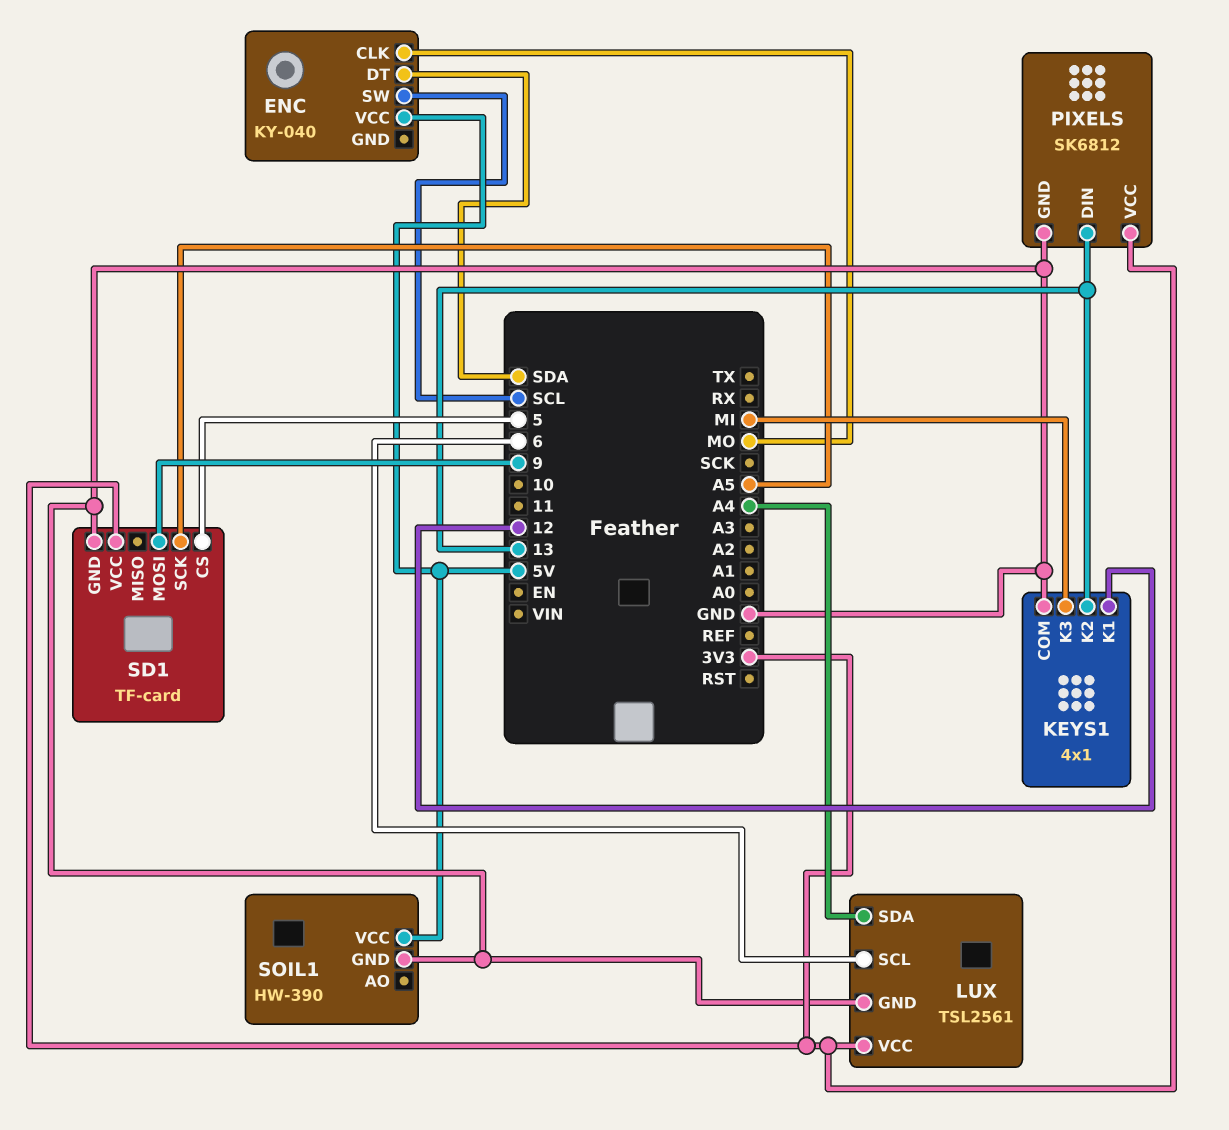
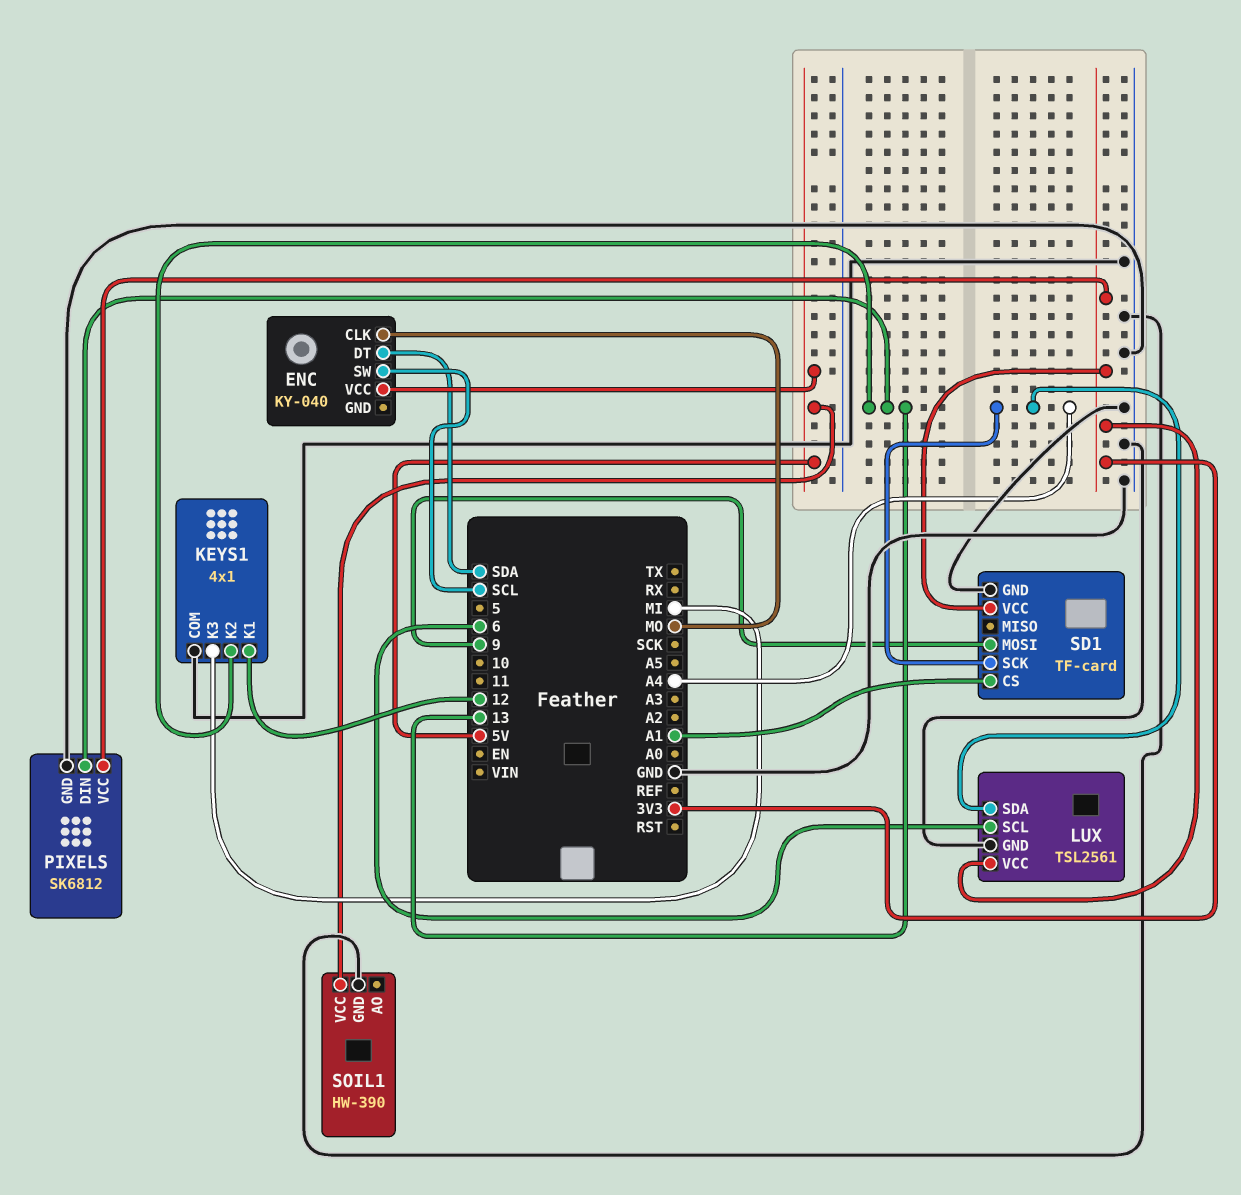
SD1 pin CS: 5 -> A1
SD1 pin SCK: A5 -> A4

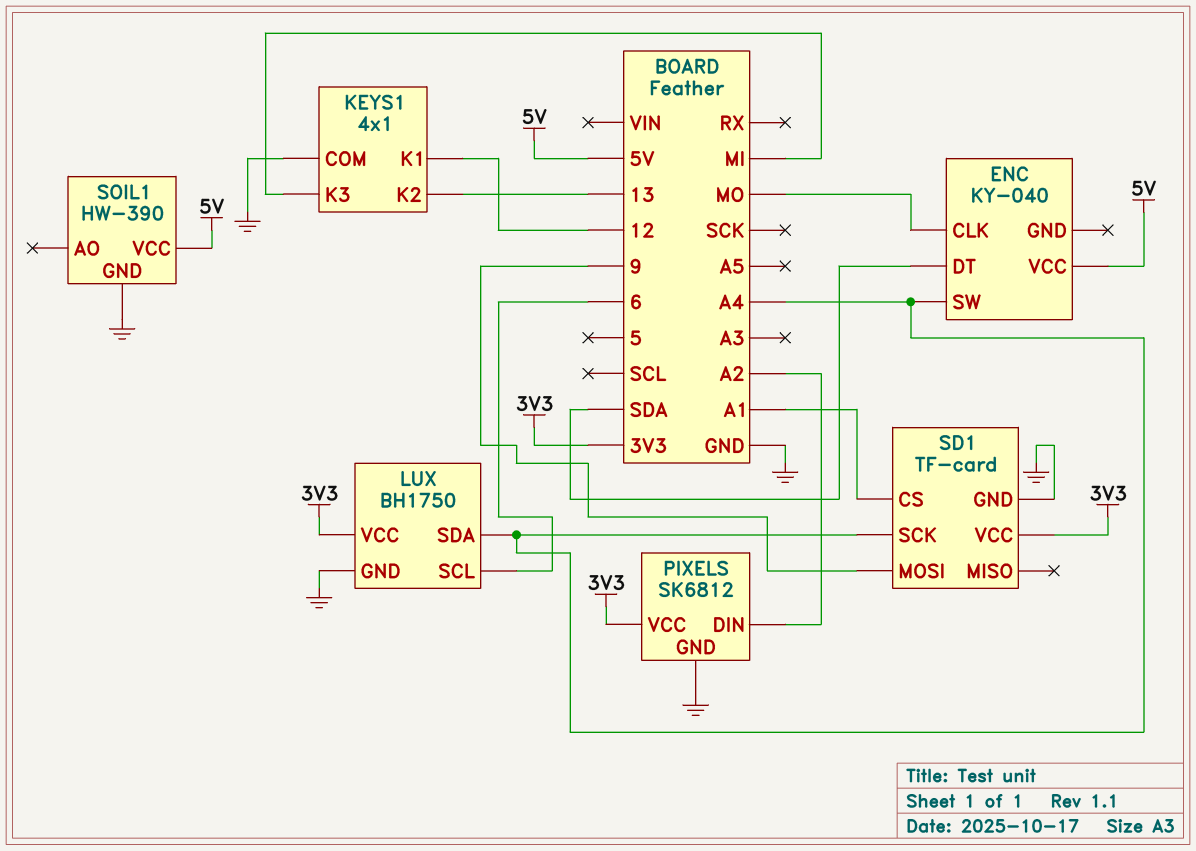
ENC pin SW: SCL -> A4
LUX: TSL2561 -> BH1750
PIXELS pin DIN: 13 -> A2

